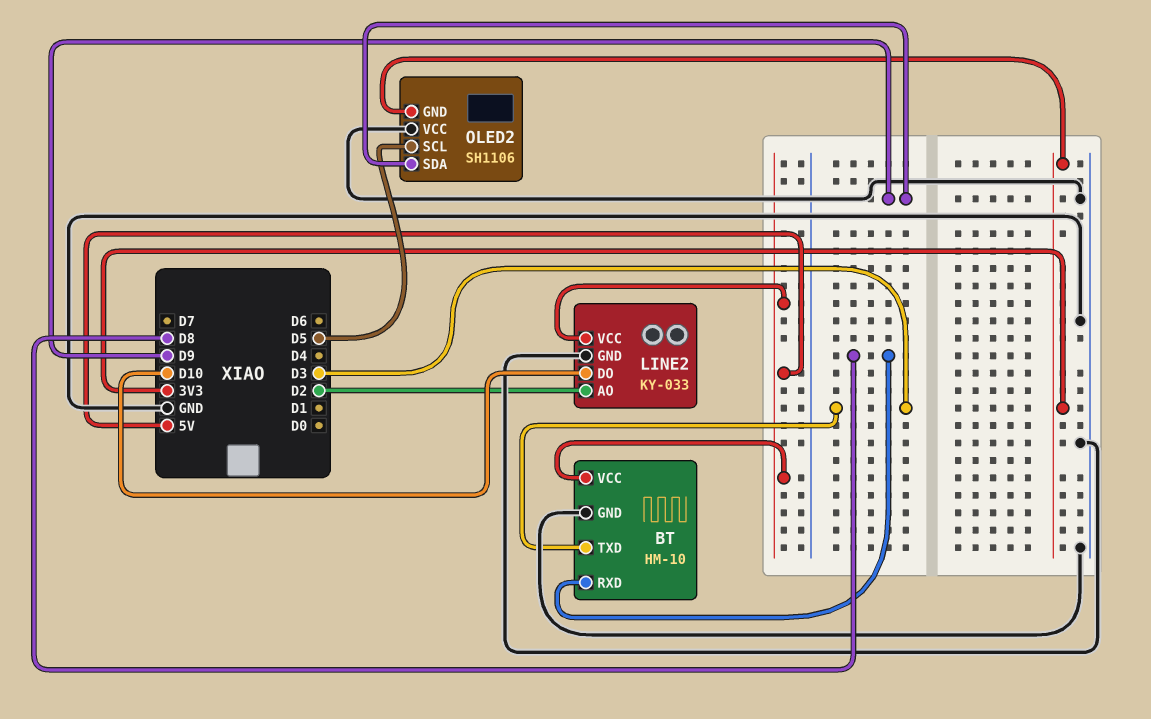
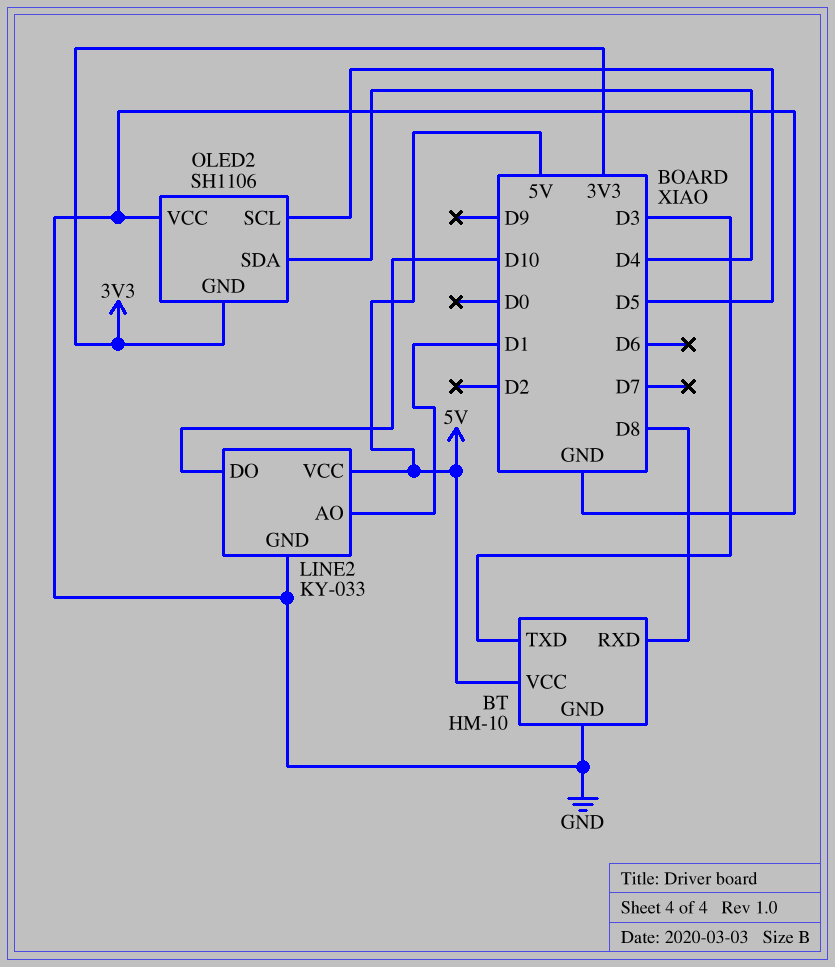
LINE2 pin AO: D2 -> D1
OLED2 pin SDA: D9 -> D4

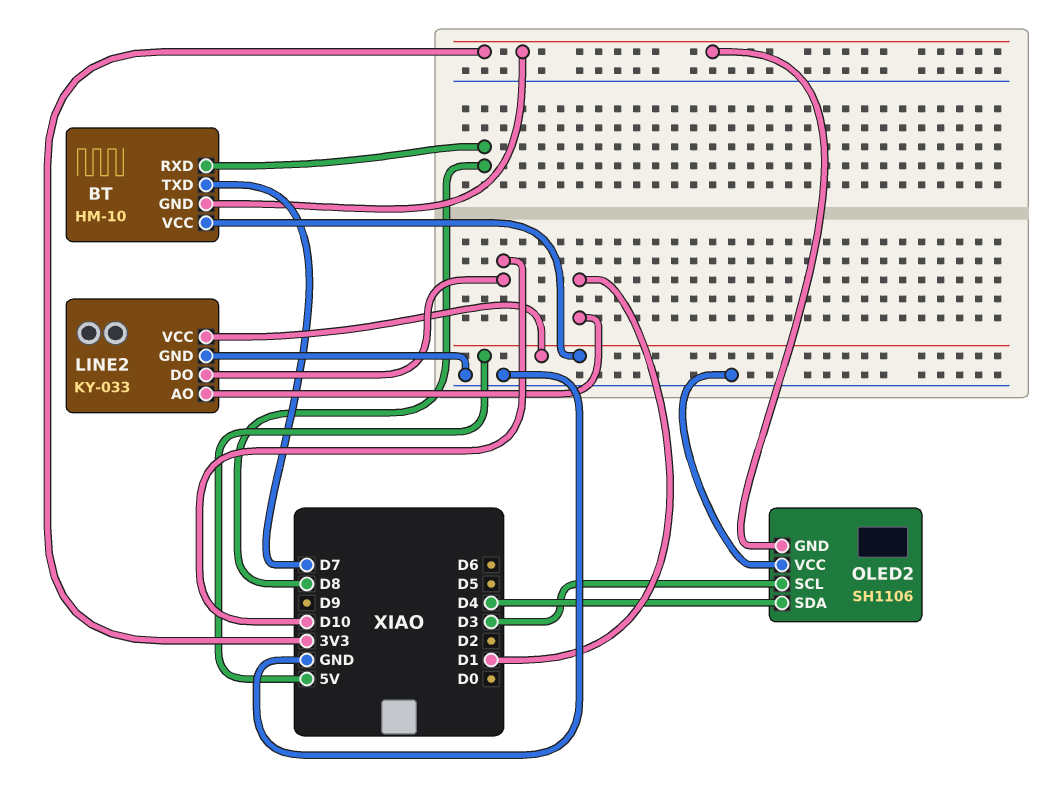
BT pin GND: GND -> 3V3
BT pin TXD: D3 -> D7
OLED2 pin SCL: D5 -> D3

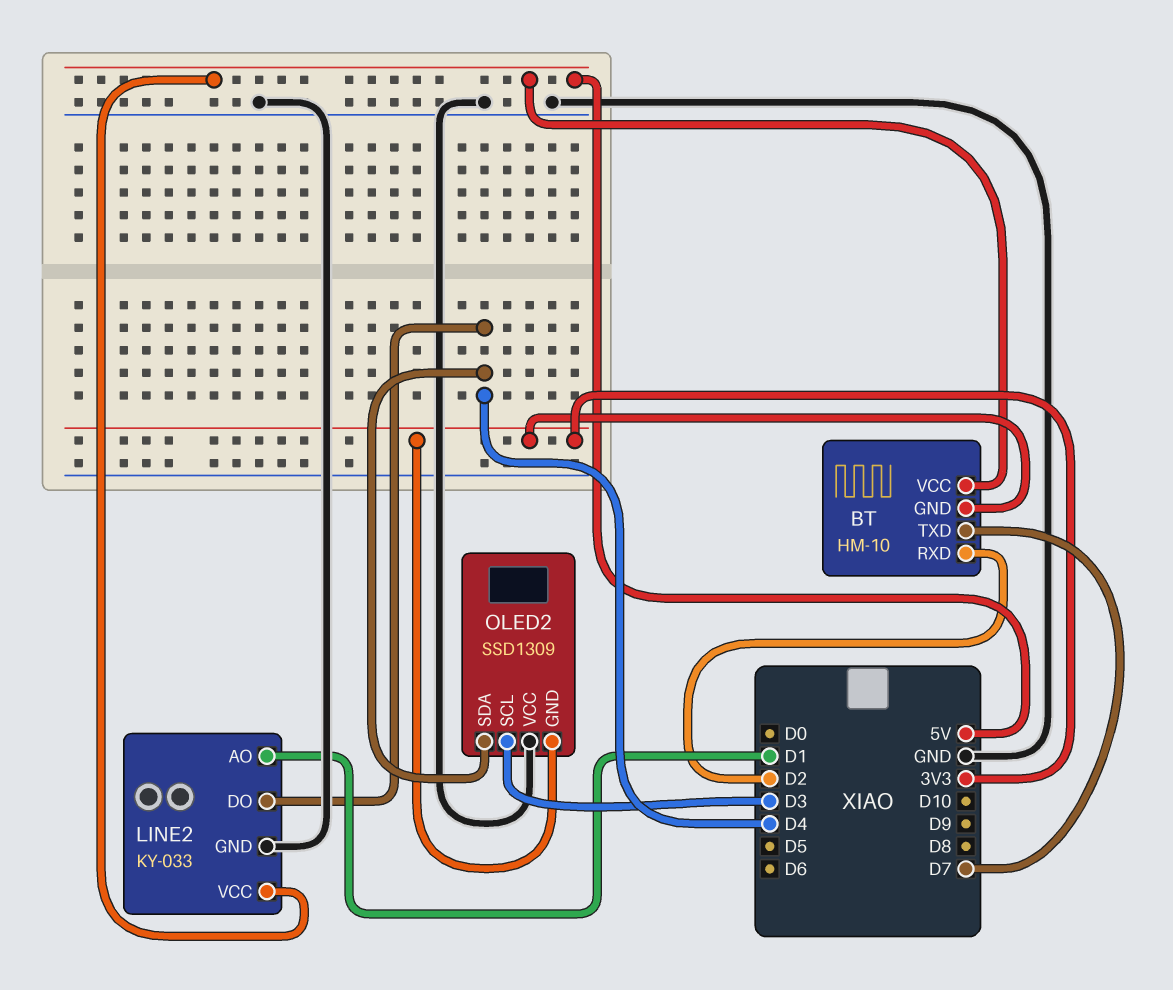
BT pin RXD: D8 -> D2
LINE2 pin DO: D10 -> D4
OLED2: SH1106 -> SSD1309

